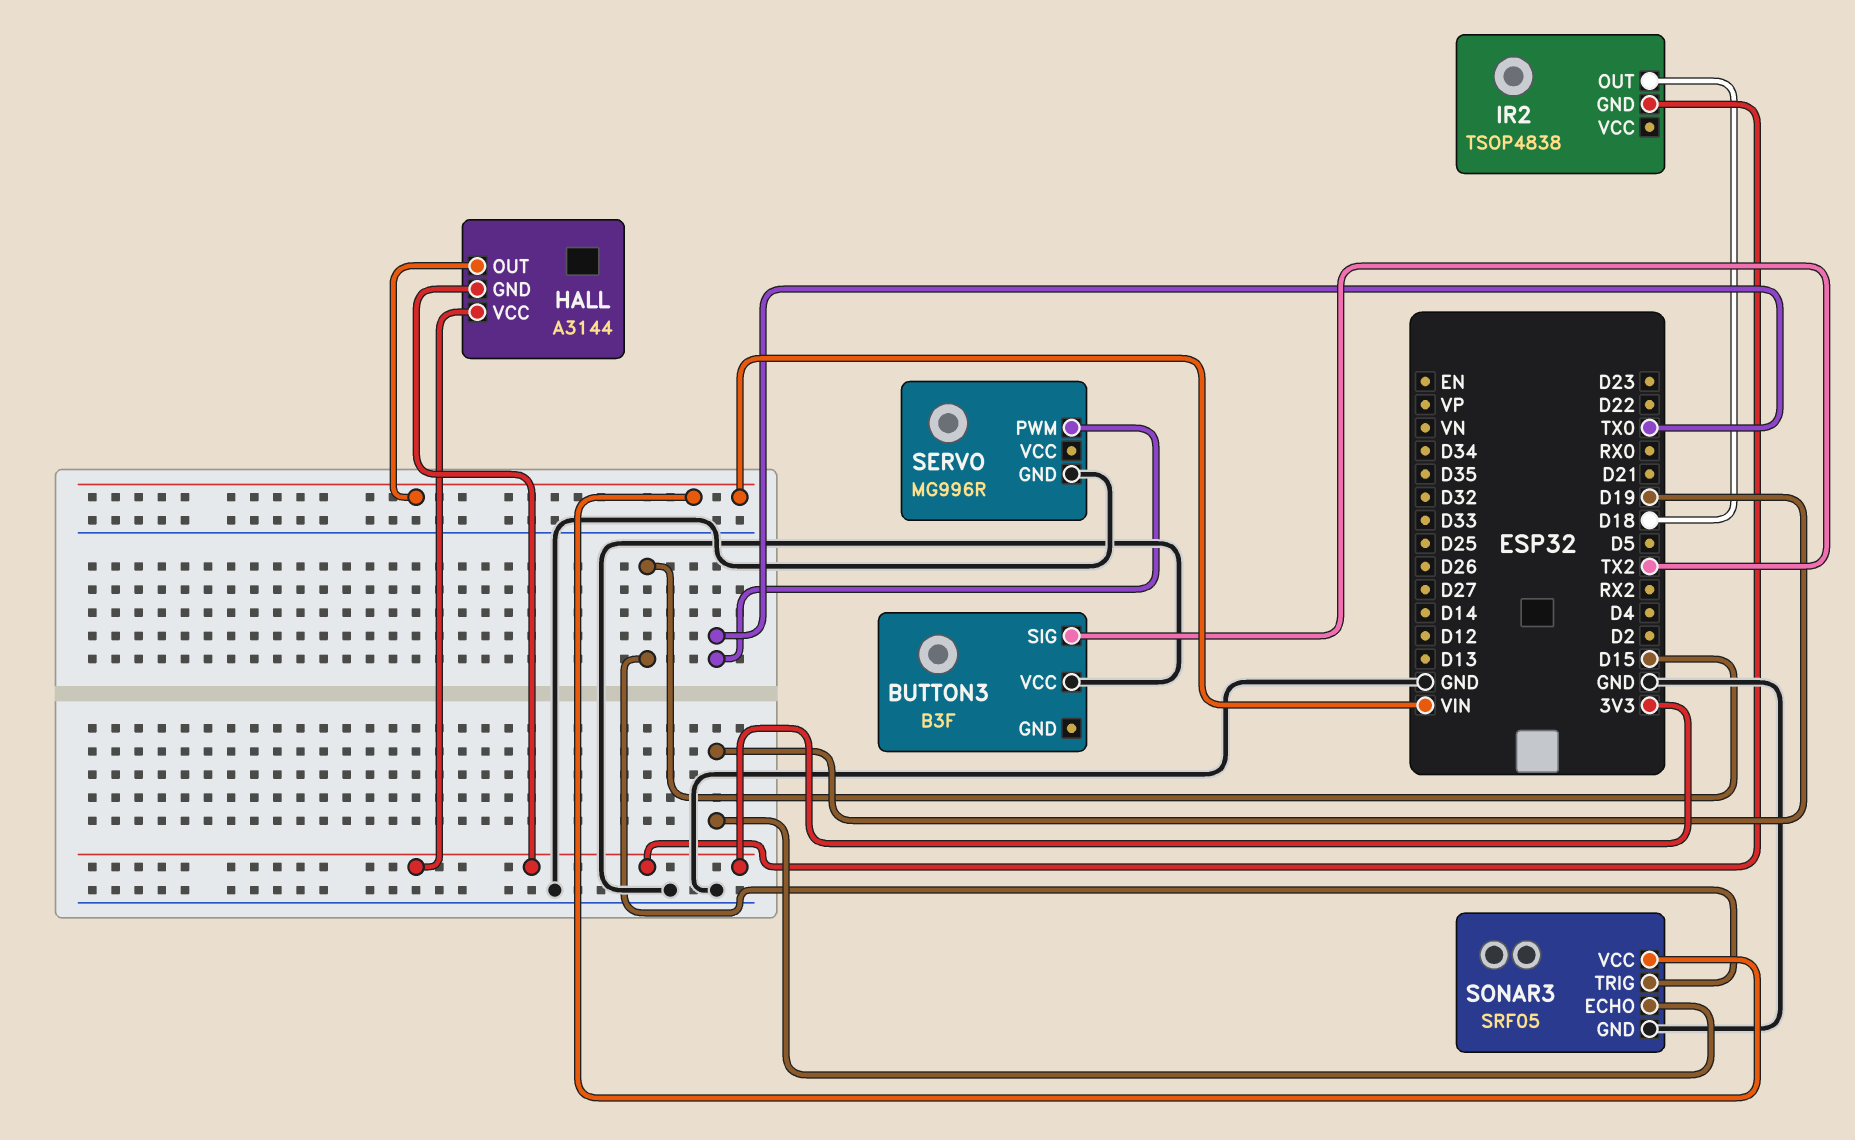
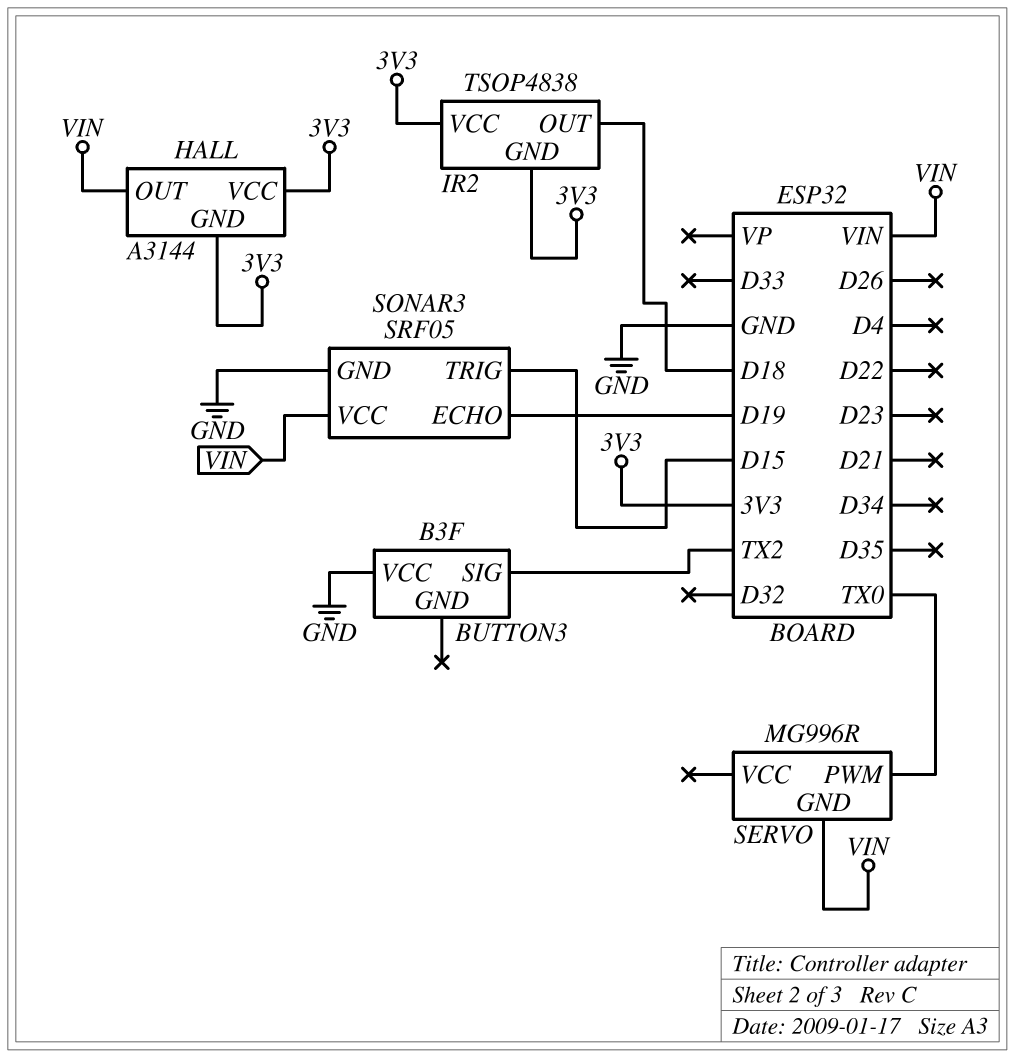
IR2 pin VCC: none -> 3V3
SERVO pin GND: GND -> VIN

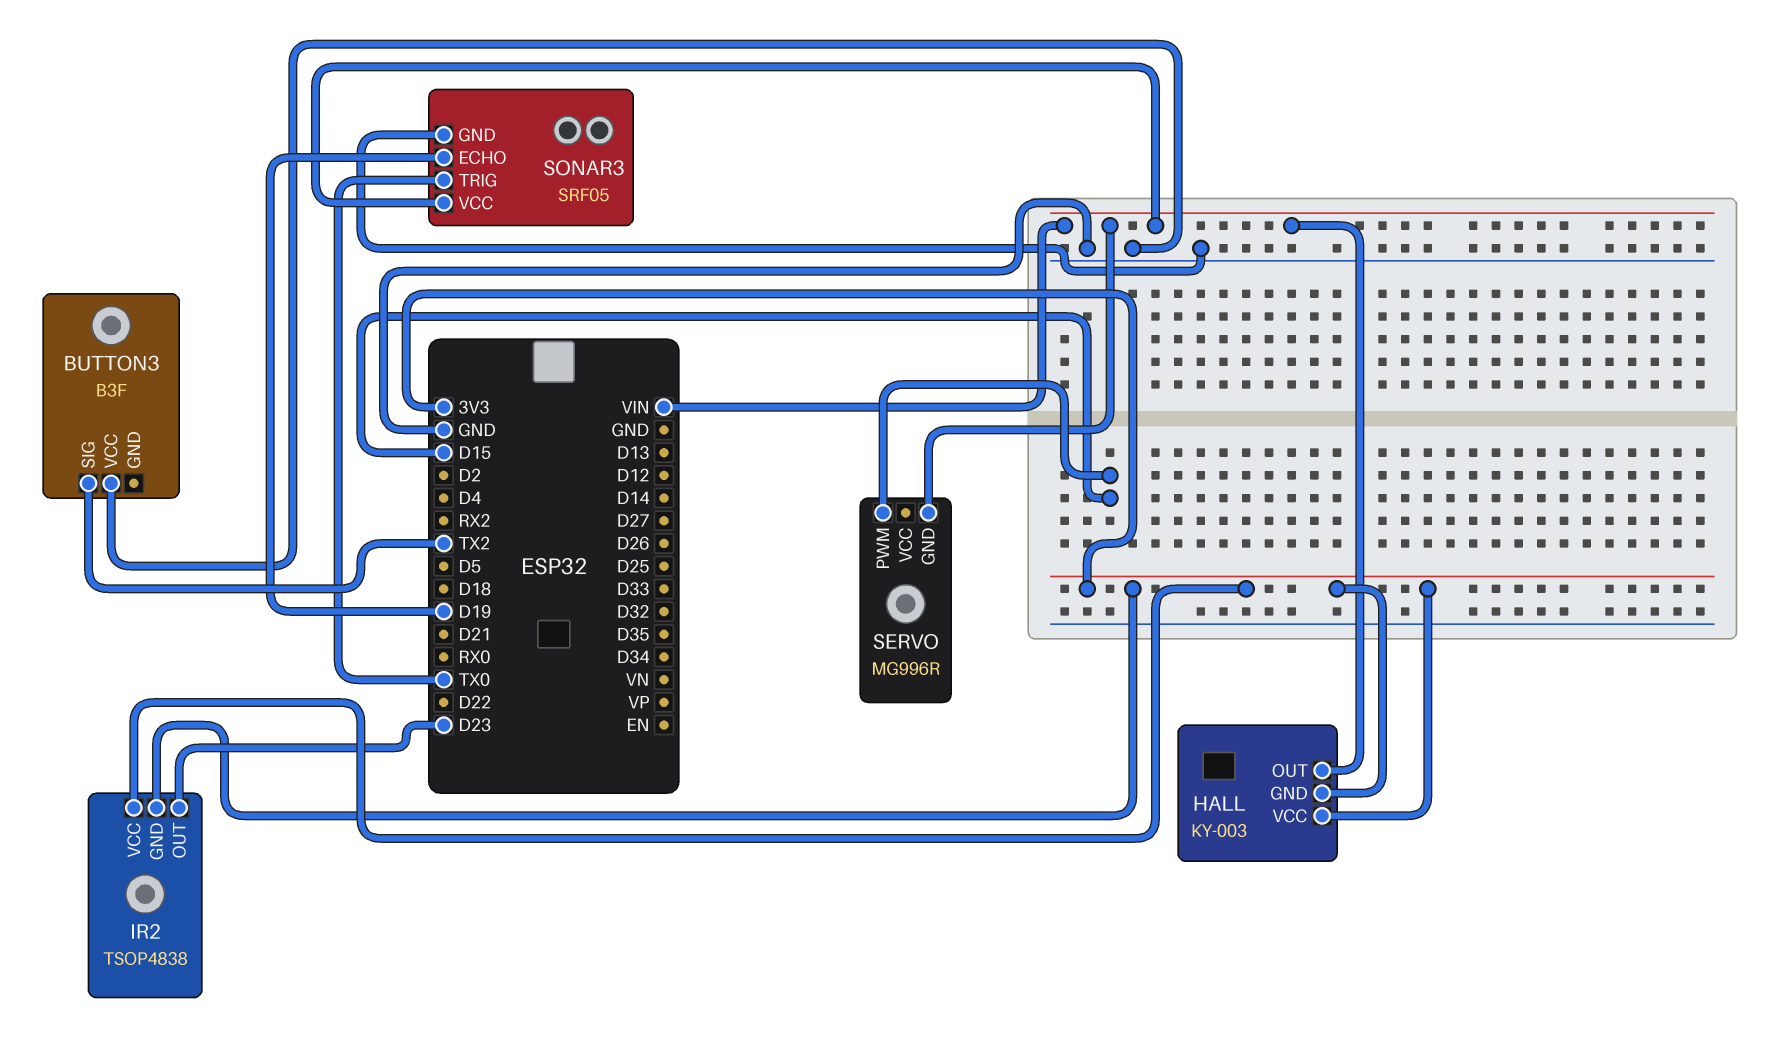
HALL: A3144 -> KY-003
IR2 pin OUT: D18 -> D23
SERVO pin PWM: TX0 -> D15
SONAR3 pin TRIG: D15 -> TX0

